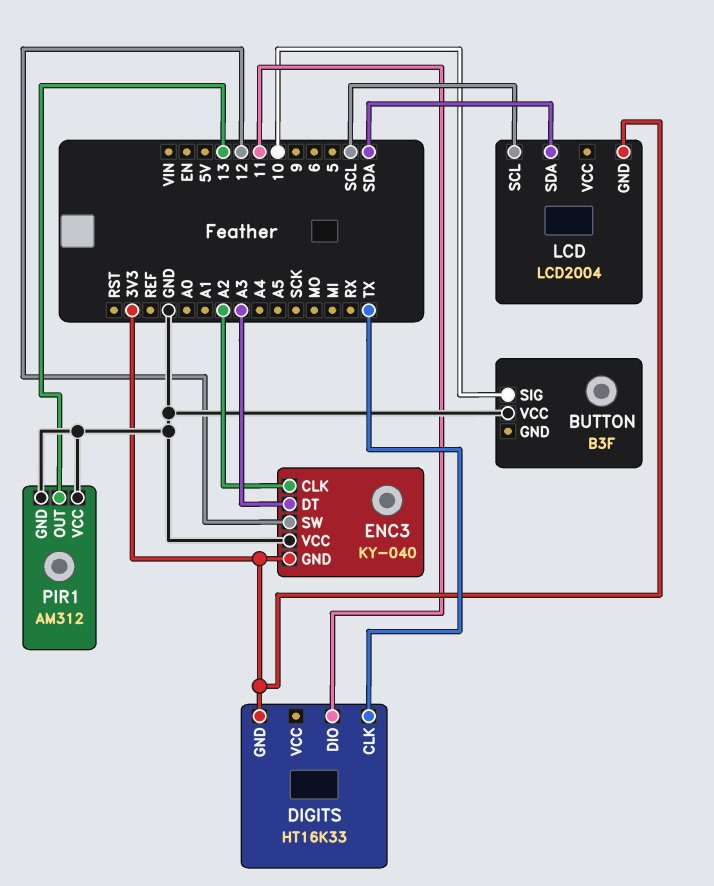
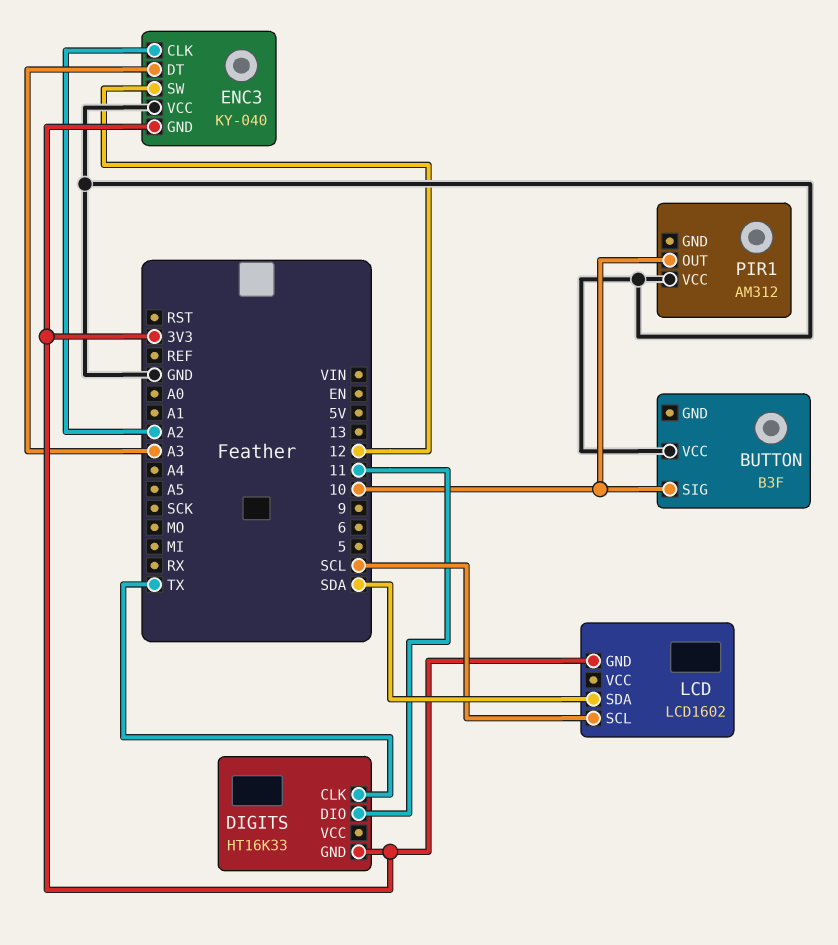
LCD: LCD2004 -> LCD1602
PIR1 pin GND: GND -> none
PIR1 pin OUT: 13 -> 10

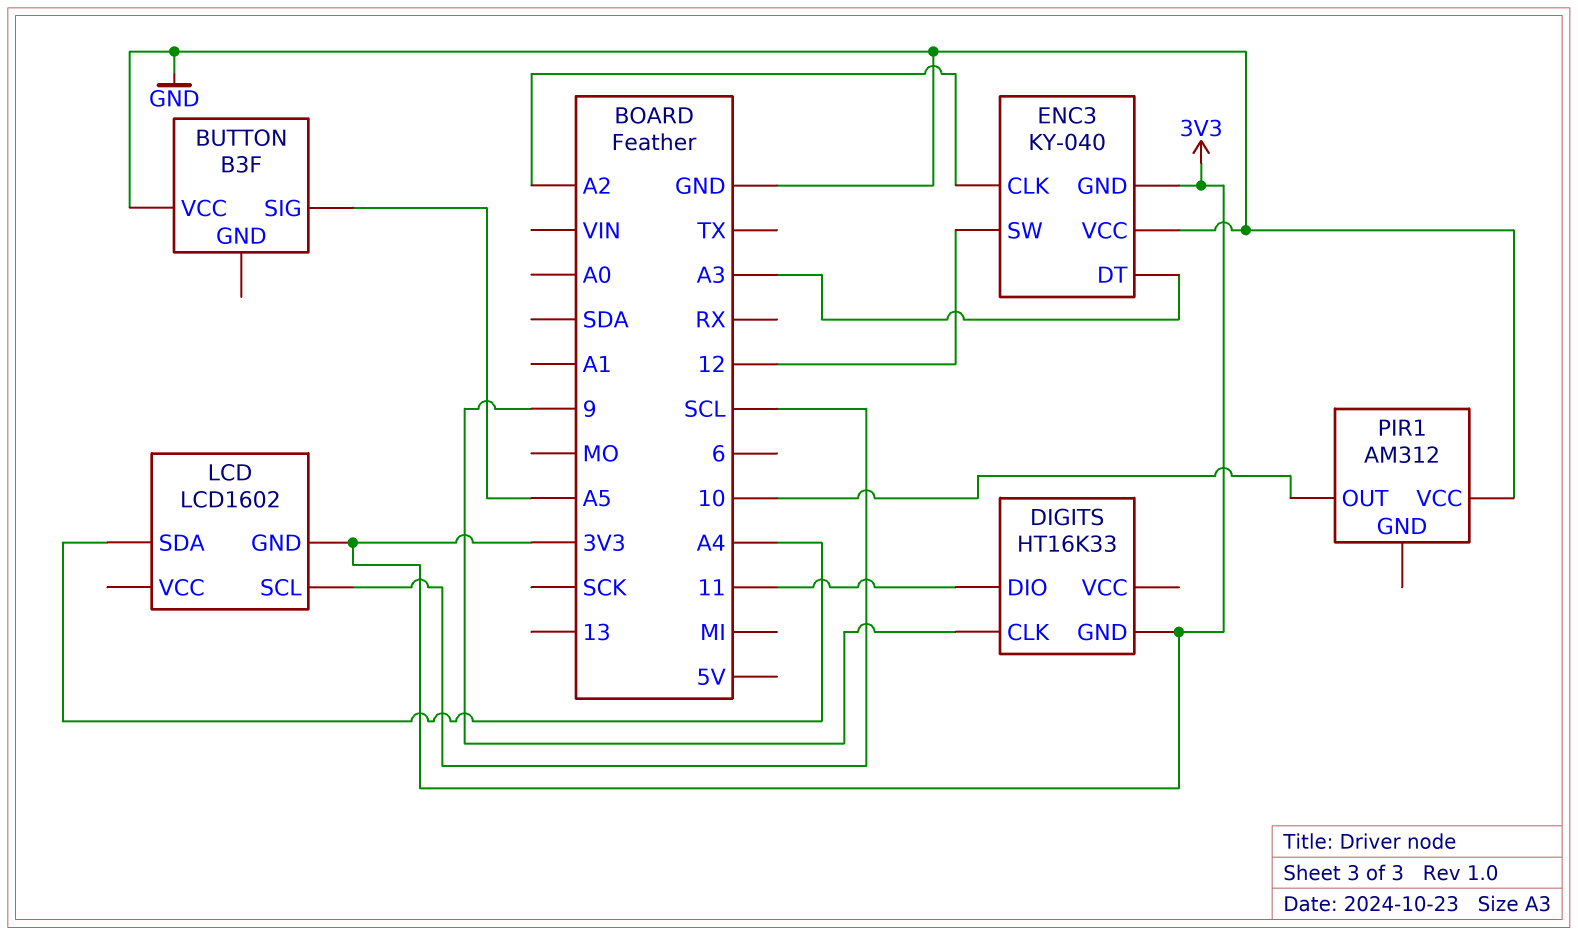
BUTTON pin SIG: 10 -> A5
DIGITS pin CLK: TX -> 9
LCD pin SDA: SDA -> A4

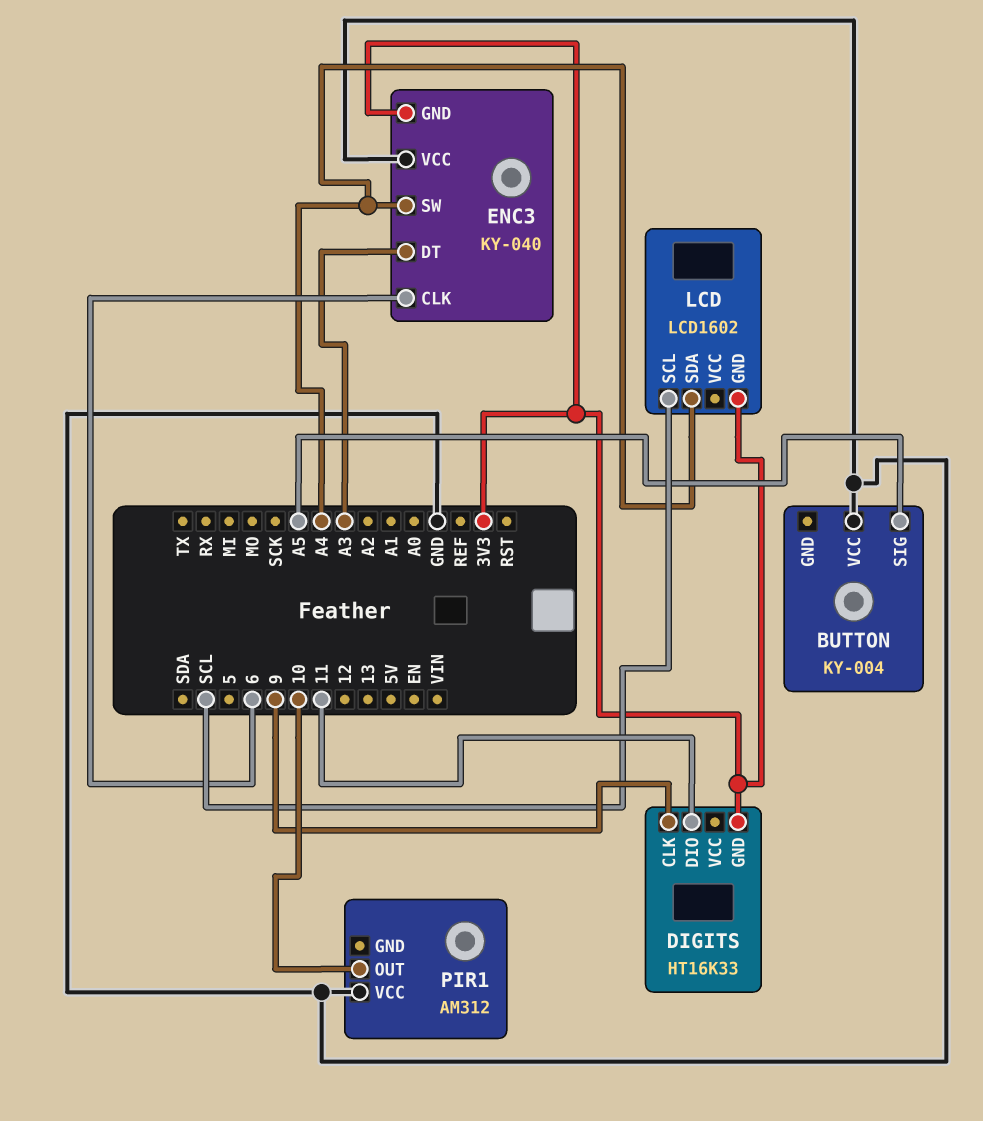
BUTTON: B3F -> KY-004
ENC3 pin CLK: A2 -> 6
ENC3 pin SW: 12 -> A4

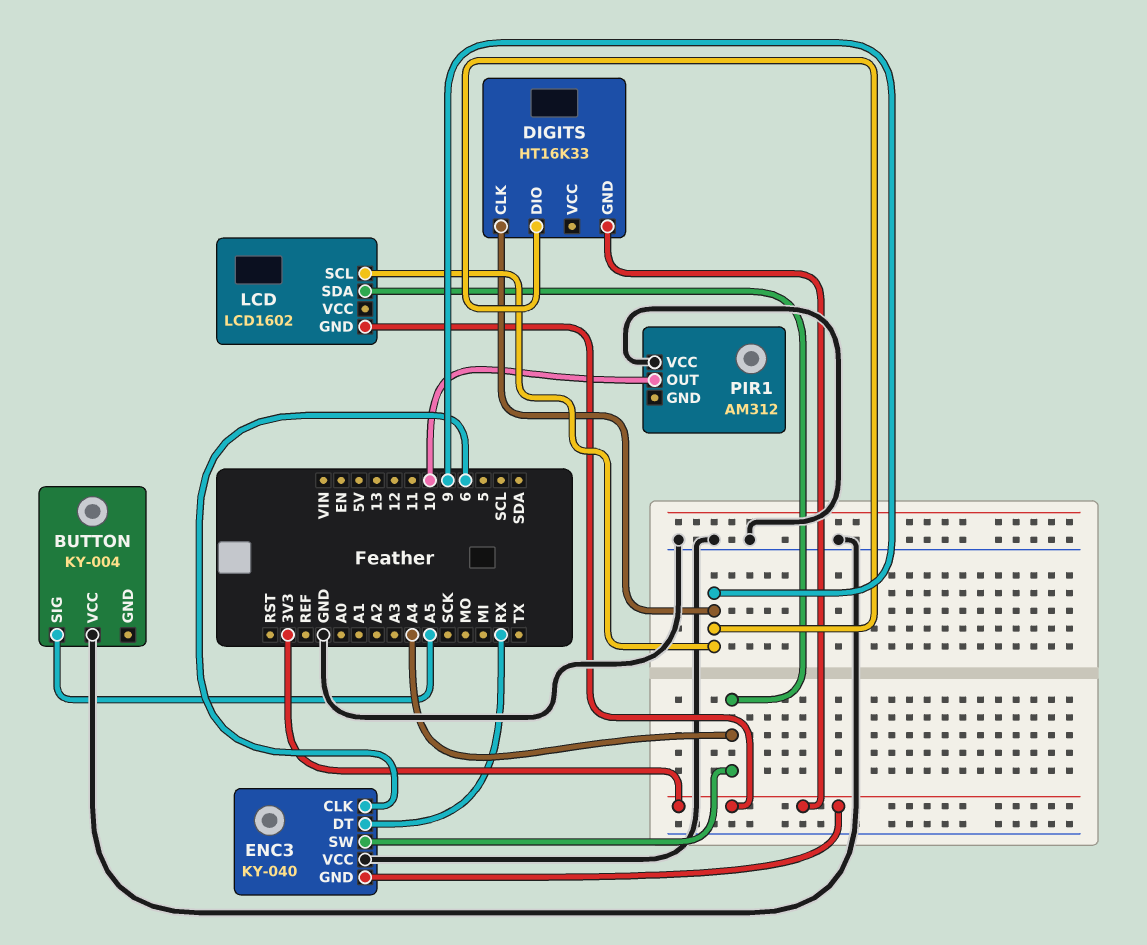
DIGITS pin DIO: 11 -> 9
ENC3 pin DT: A3 -> RX
LCD pin SCL: SCL -> 9

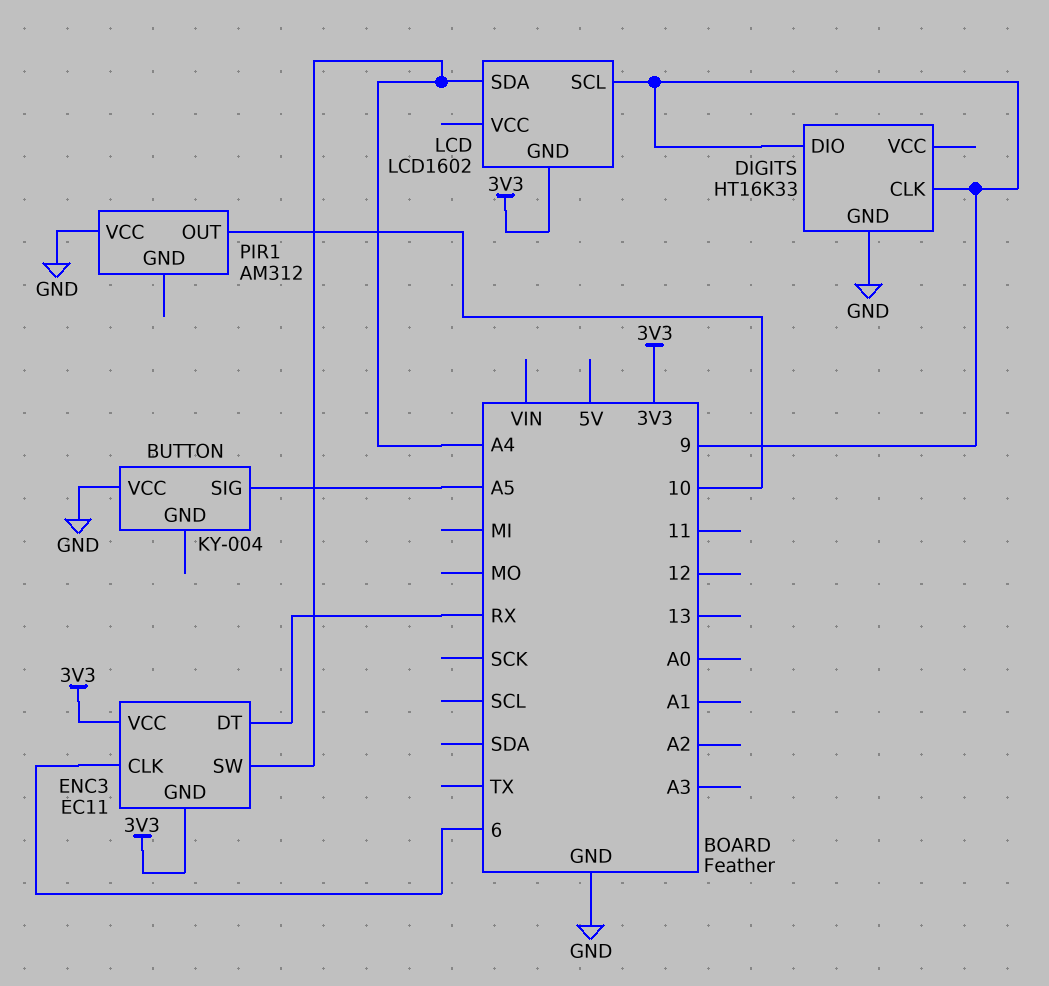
DIGITS pin GND: 3V3 -> GND
ENC3: KY-040 -> EC11
ENC3 pin VCC: GND -> 3V3

